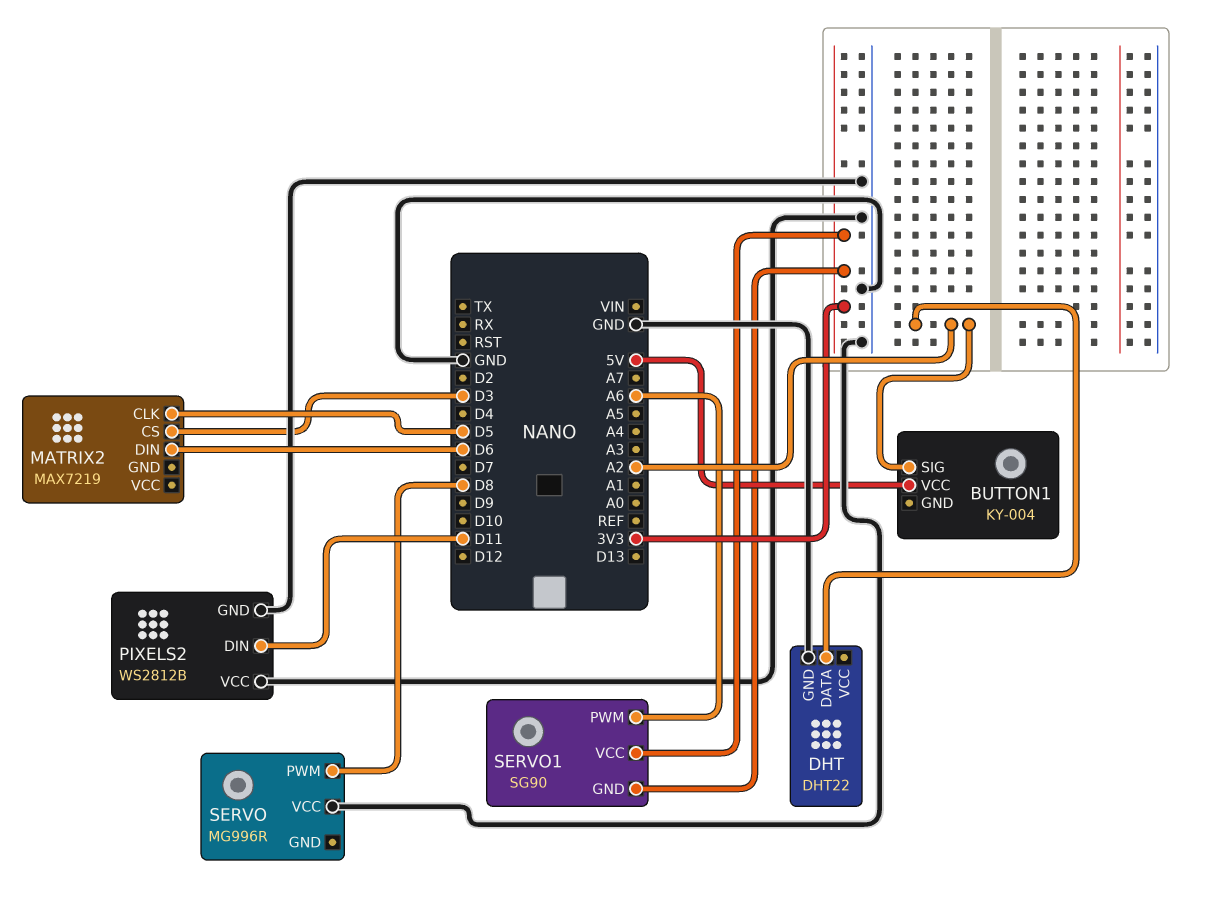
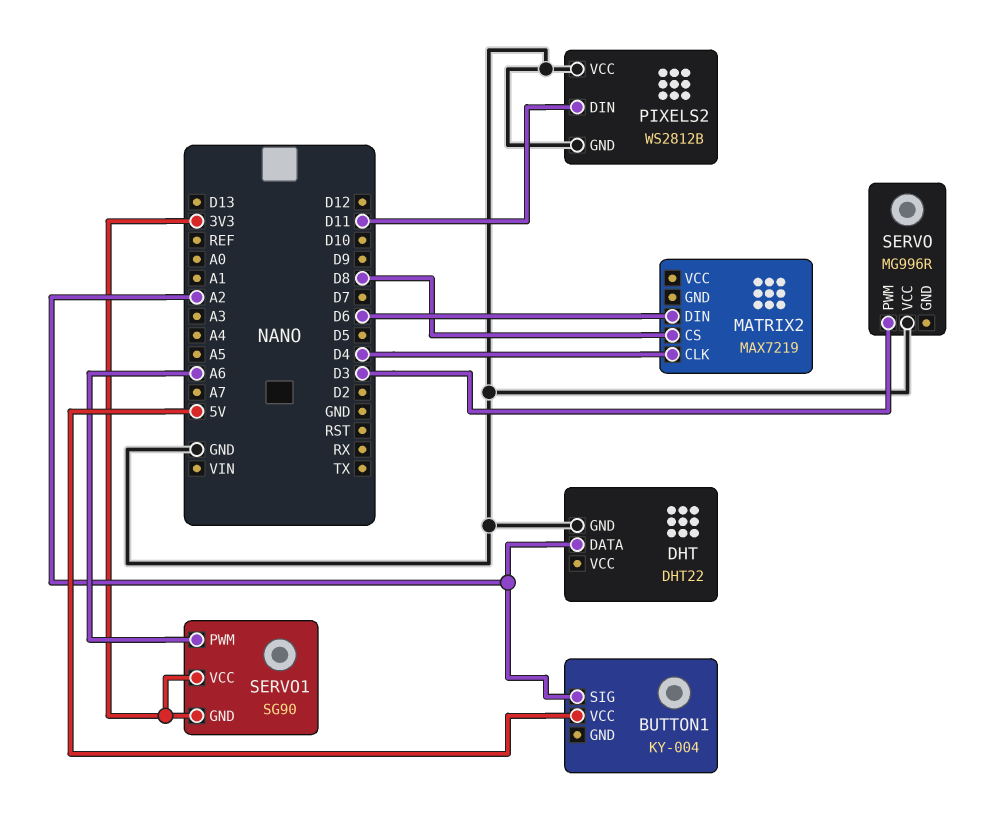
MATRIX2 pin CLK: D5 -> D4
MATRIX2 pin CS: D3 -> D8
SERVO pin PWM: D8 -> D3

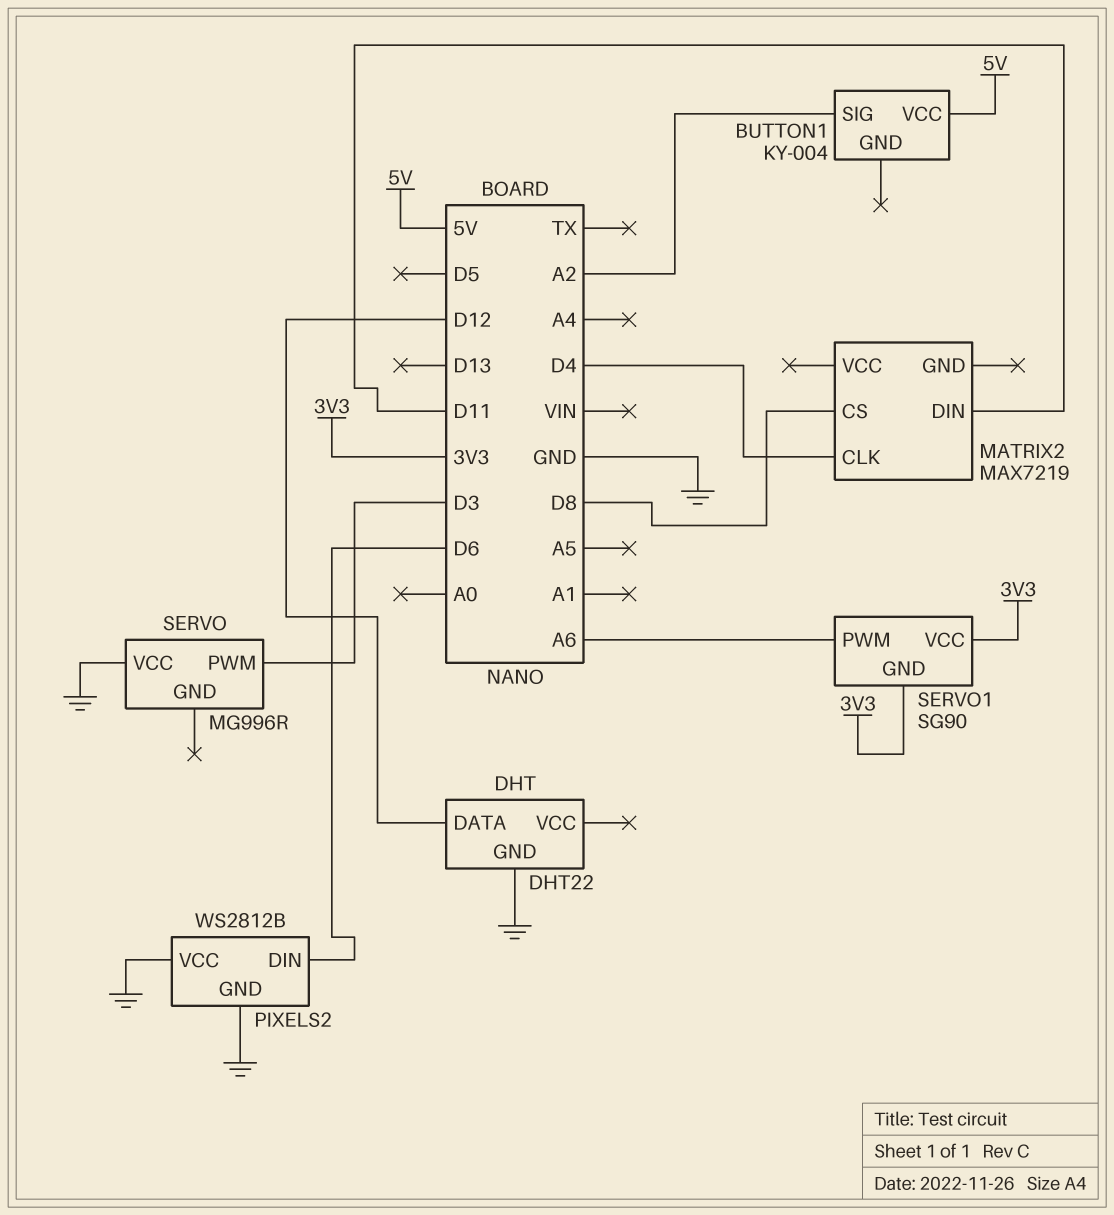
DHT pin DATA: A2 -> D12
MATRIX2 pin DIN: D6 -> D11
PIXELS2 pin DIN: D11 -> D6

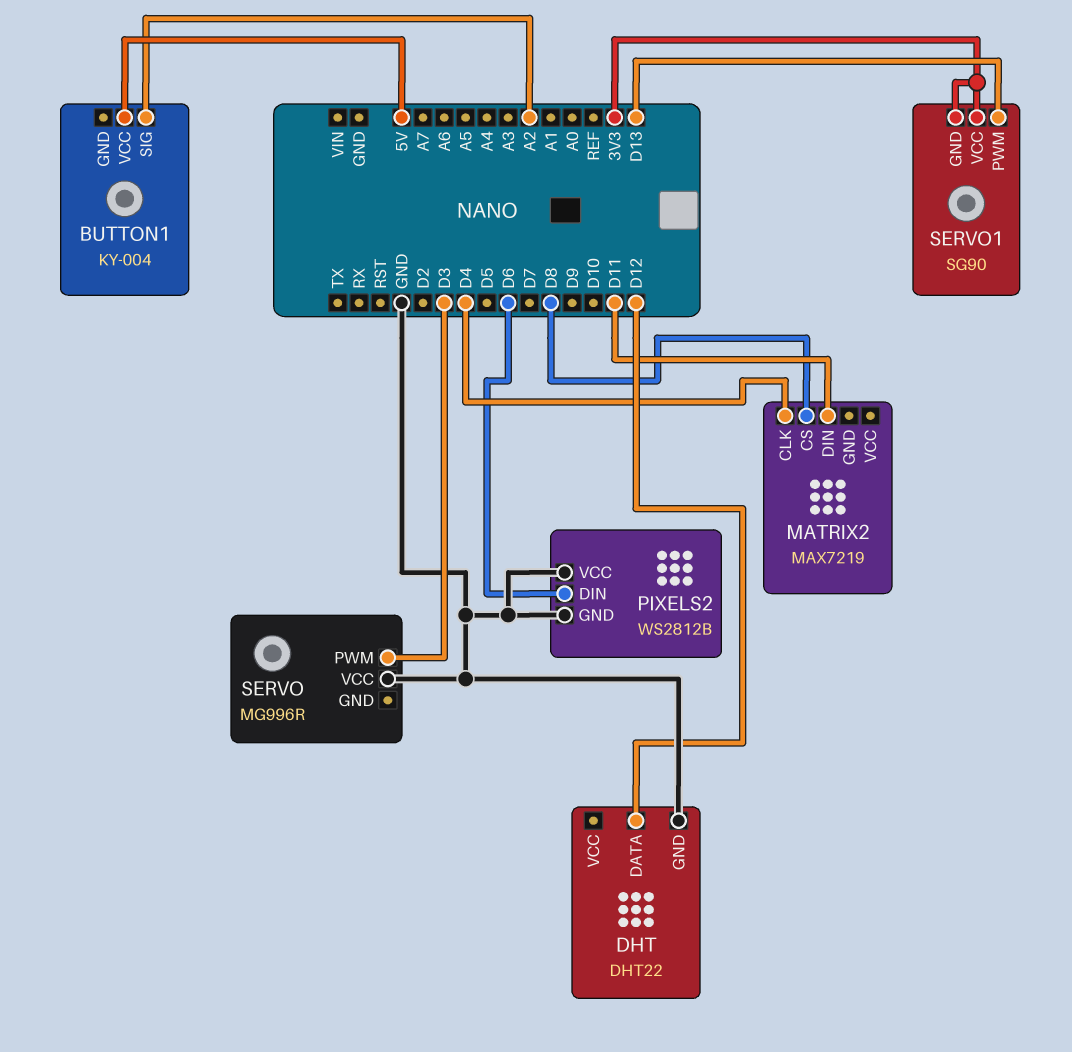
SERVO1 pin PWM: A6 -> D13

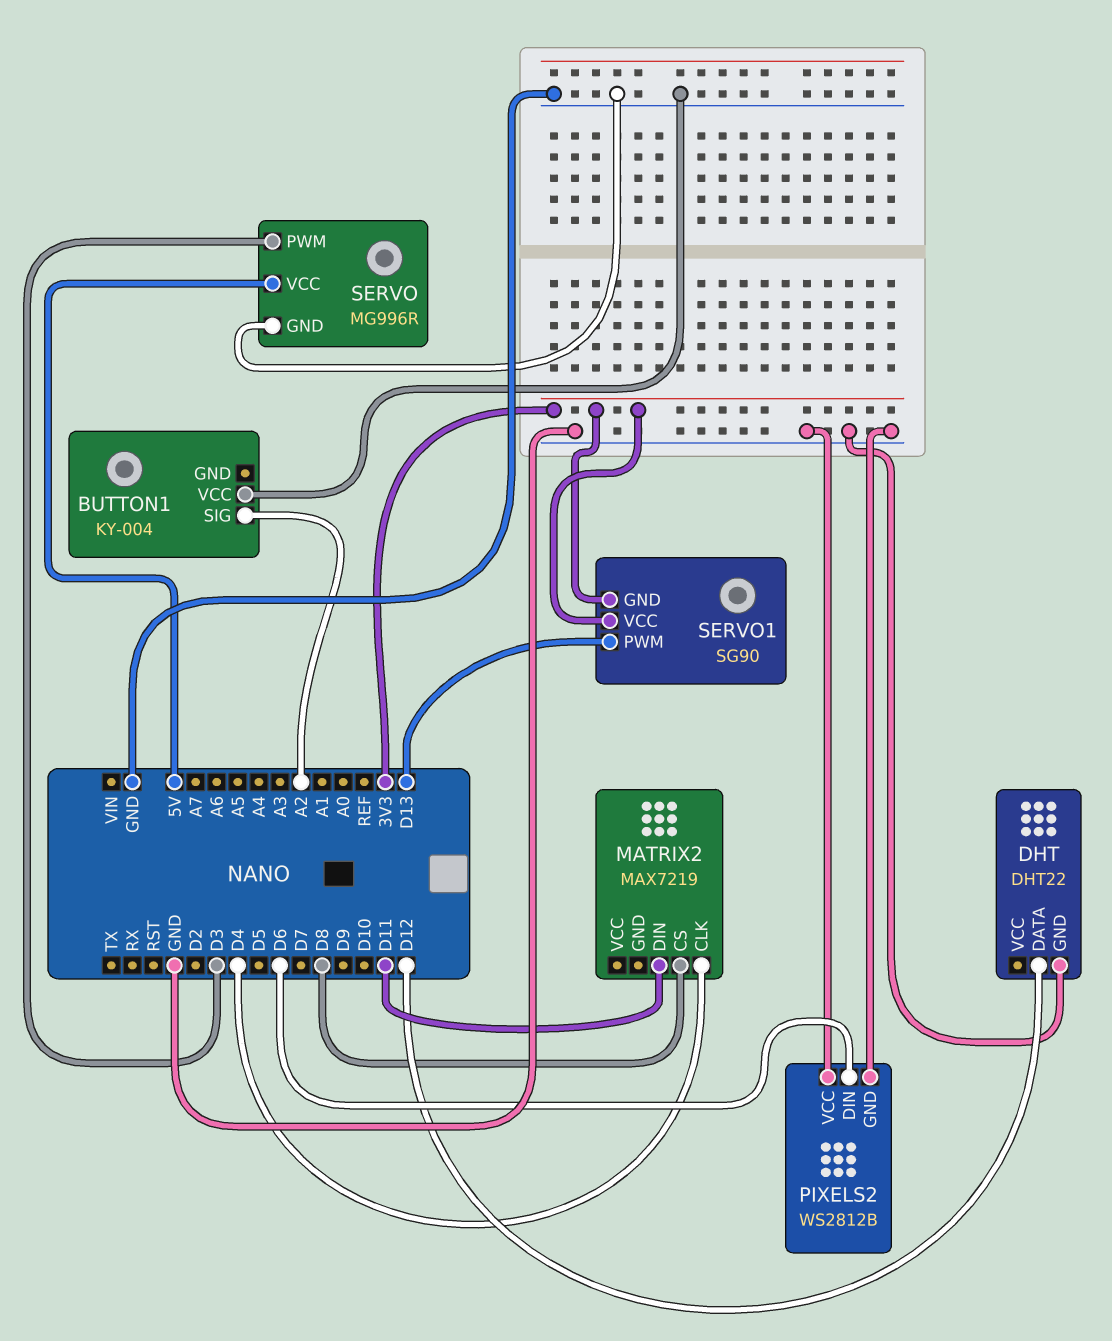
BUTTON1 pin VCC: 5V -> GND
SERVO pin GND: none -> GND
SERVO pin VCC: GND -> 5V

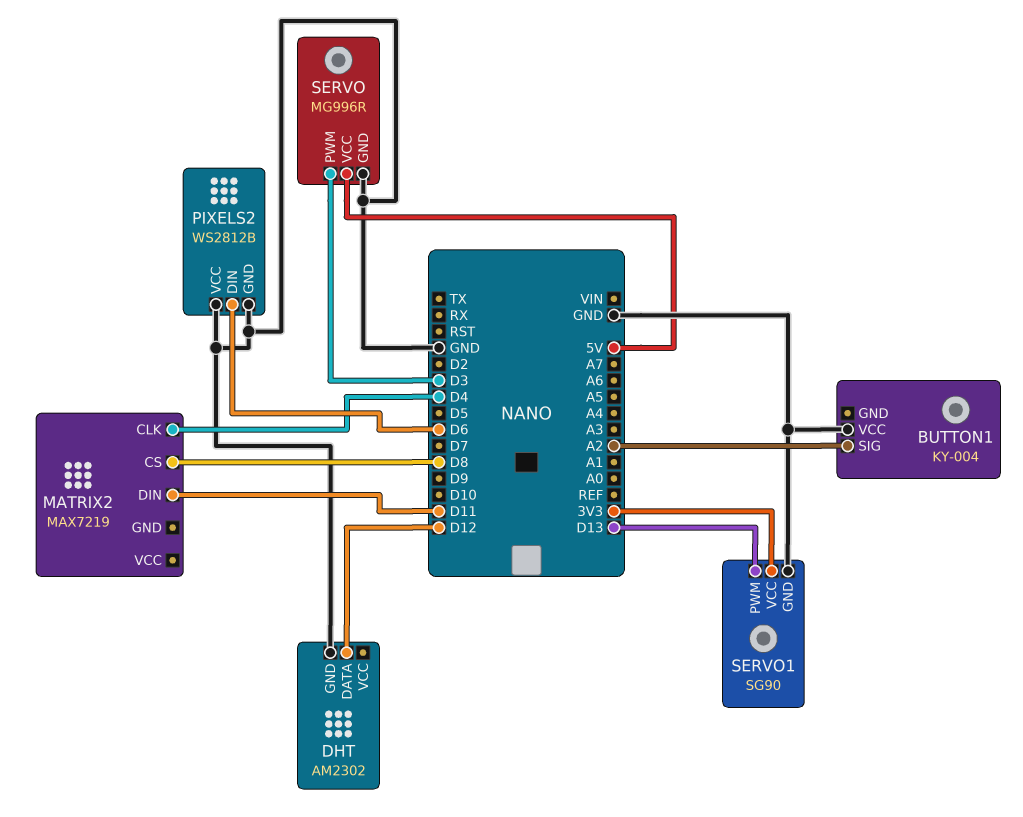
DHT: DHT22 -> AM2302
SERVO1 pin GND: 3V3 -> GND

